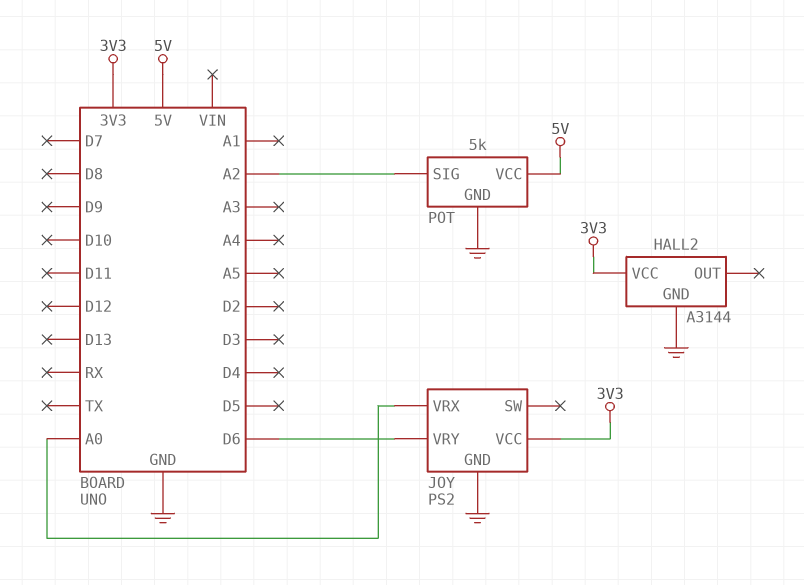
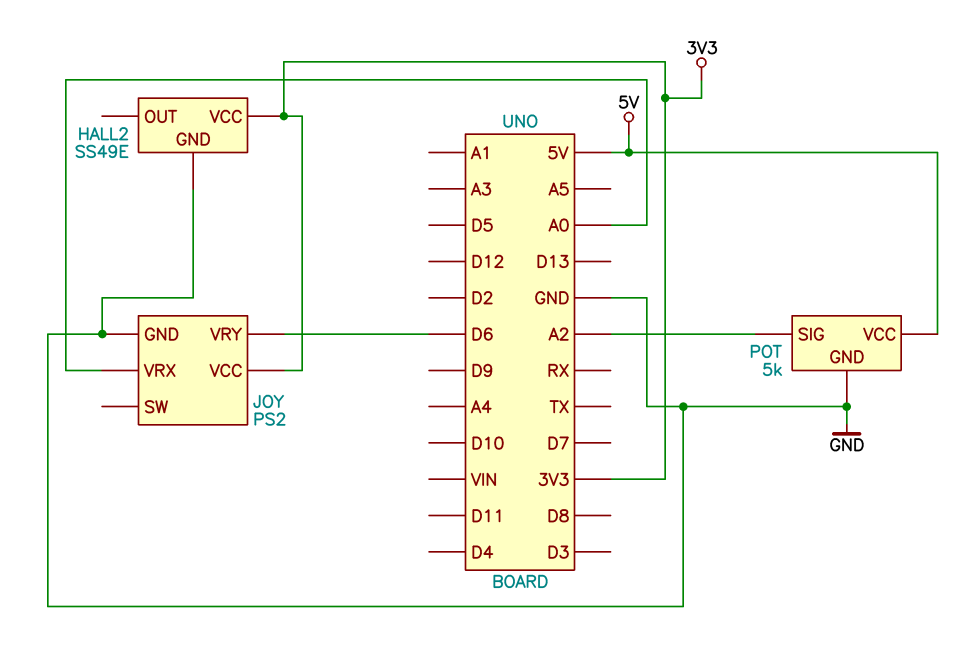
HALL2: A3144 -> SS49E

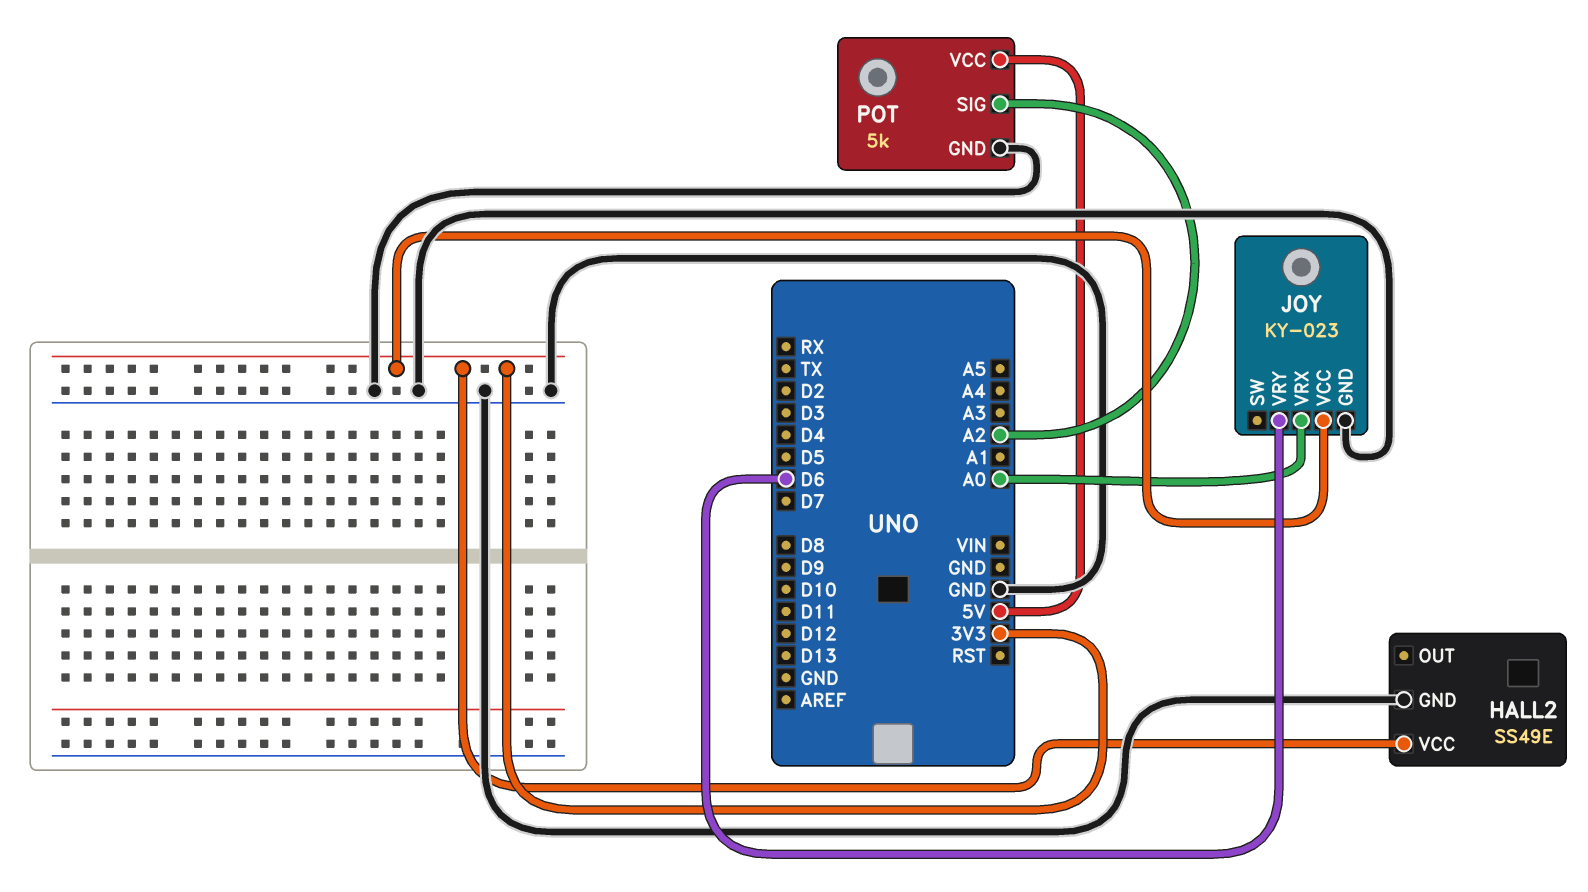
JOY: PS2 -> KY-023

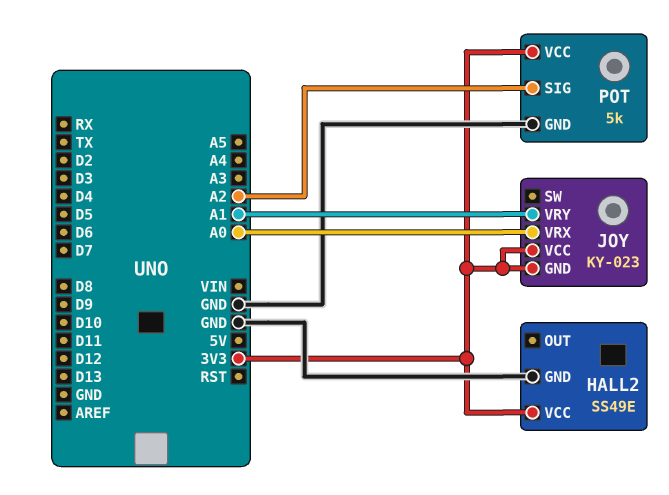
JOY pin GND: GND -> 3V3
JOY pin VRY: D6 -> A1
POT pin VCC: 5V -> 3V3

